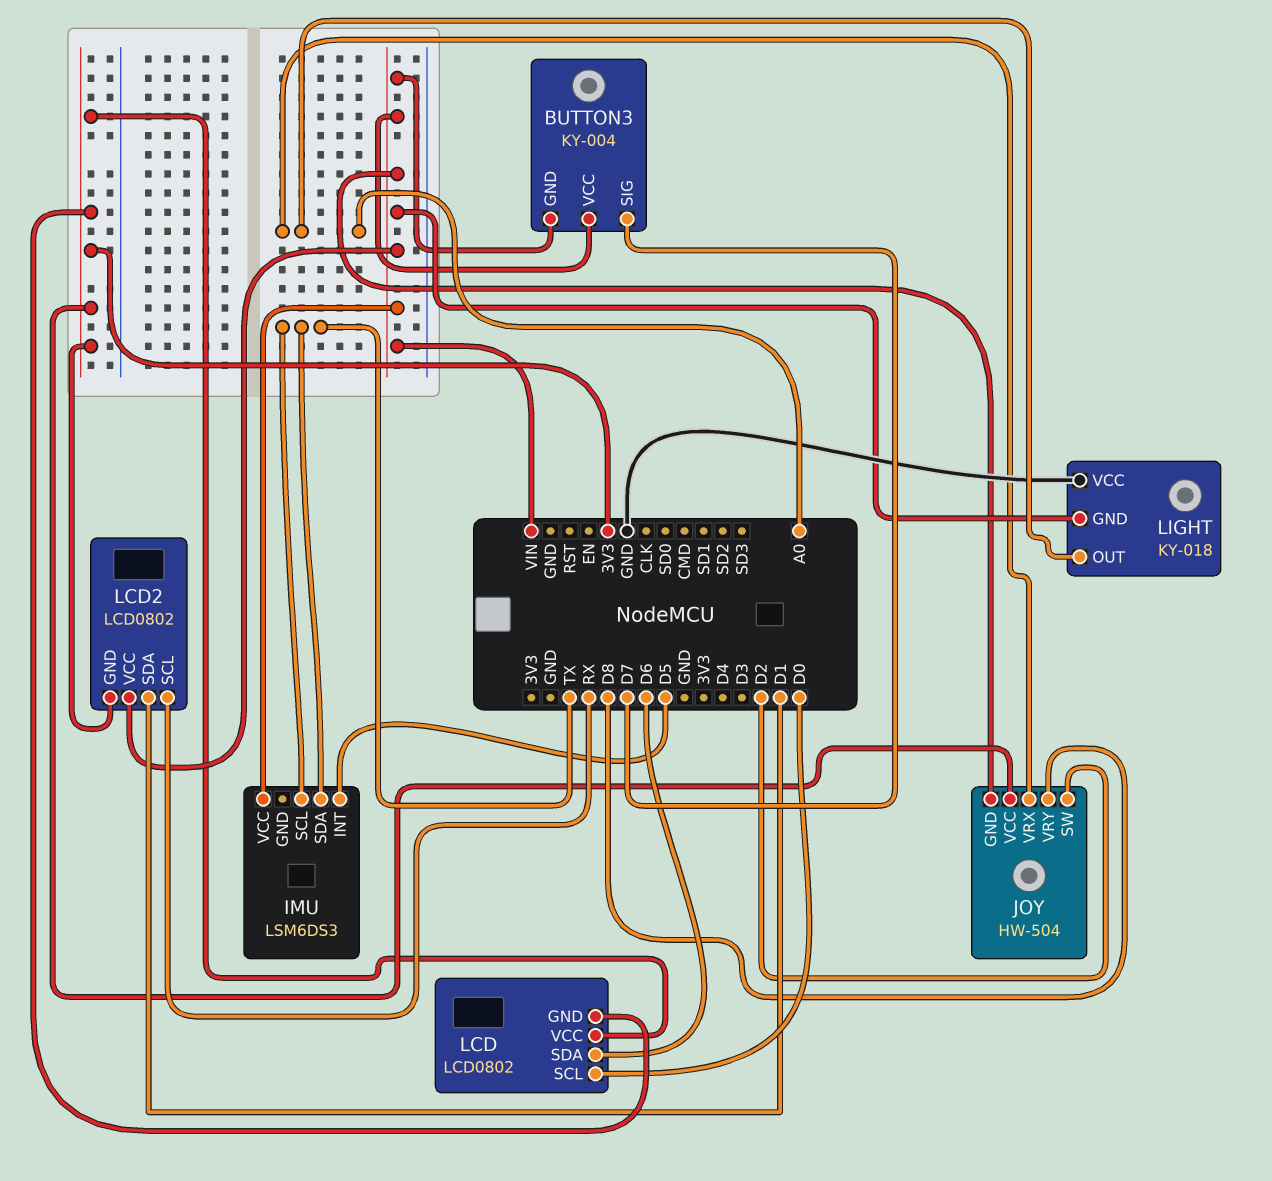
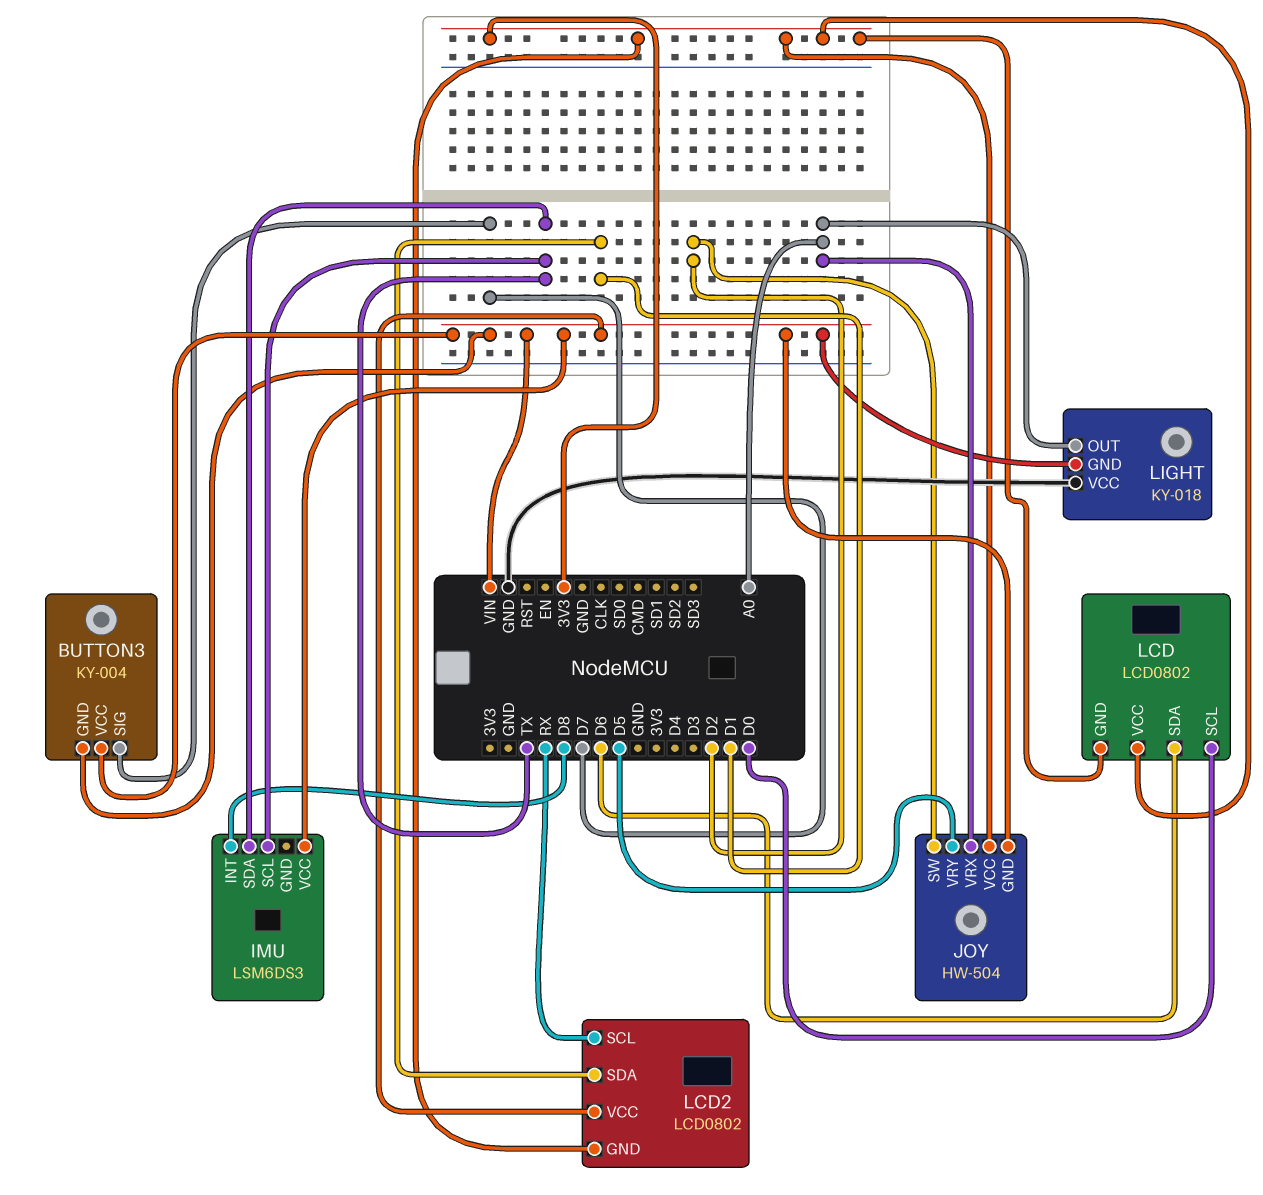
IMU pin INT: D5 -> D8
JOY pin VRY: D8 -> D5

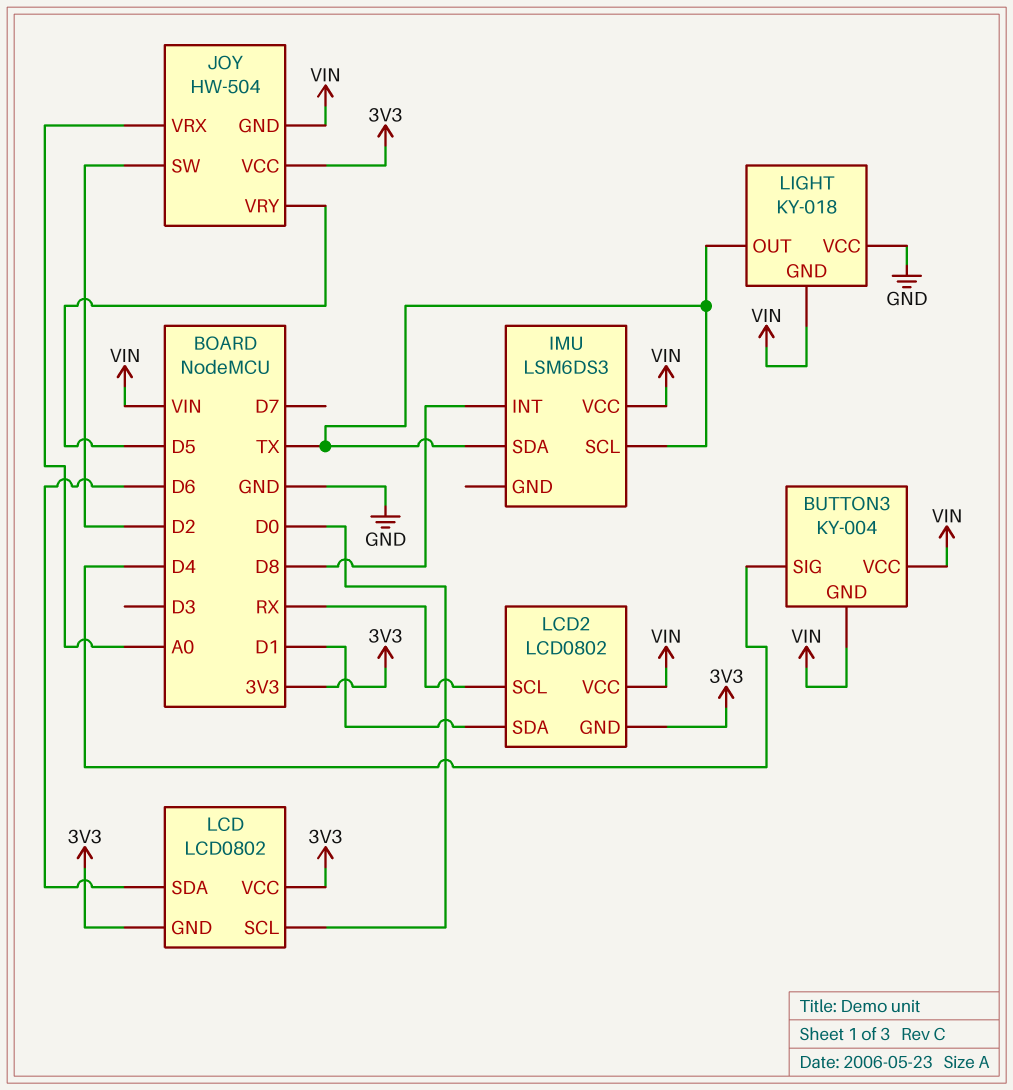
BUTTON3 pin SIG: D7 -> D4
LIGHT pin OUT: A0 -> TX

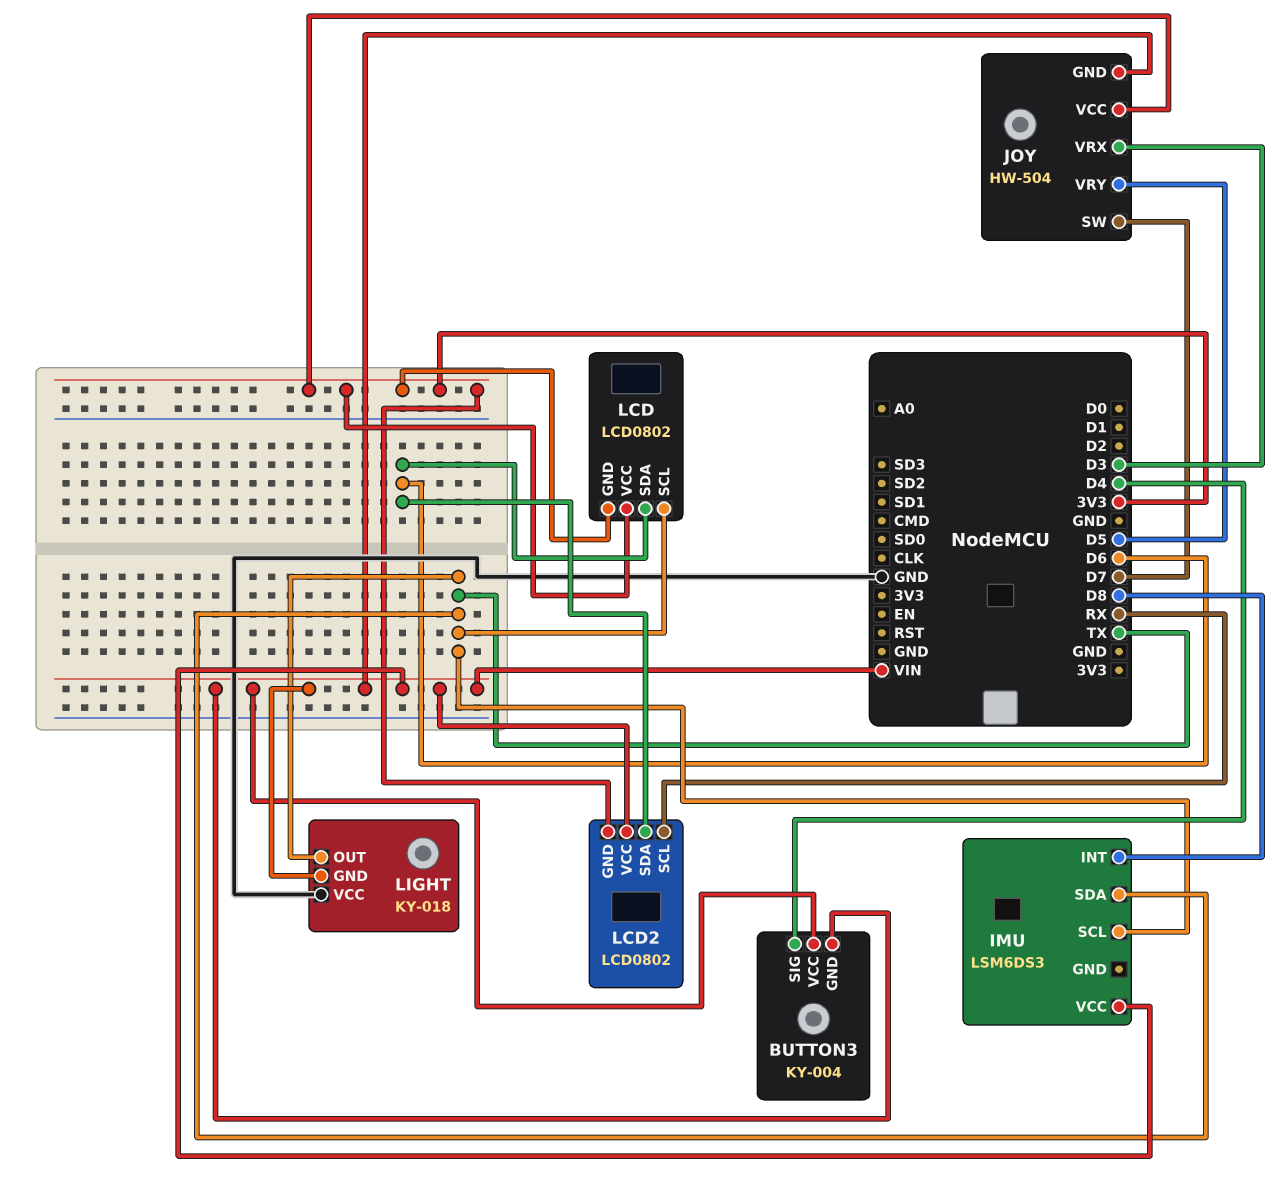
JOY pin SW: D2 -> D7
JOY pin VRX: A0 -> D3
LCD pin SCL: D0 -> TX
LCD2 pin SDA: D1 -> D6

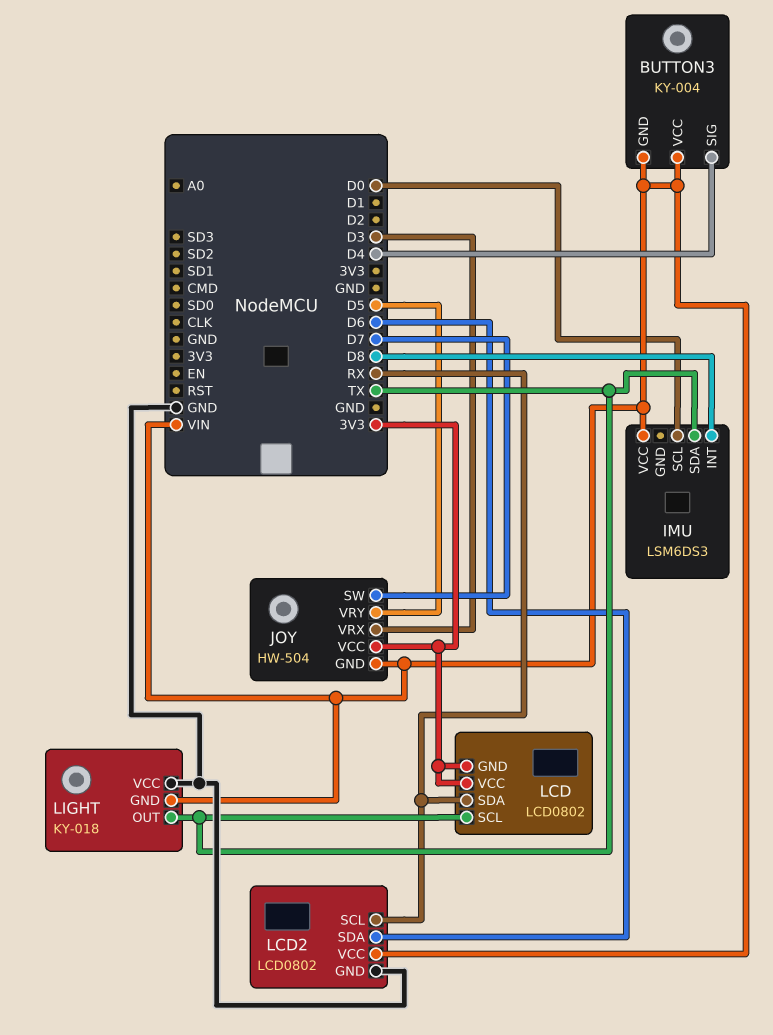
IMU pin SCL: TX -> D0
LCD pin SDA: D6 -> RX
LCD2 pin GND: 3V3 -> GND

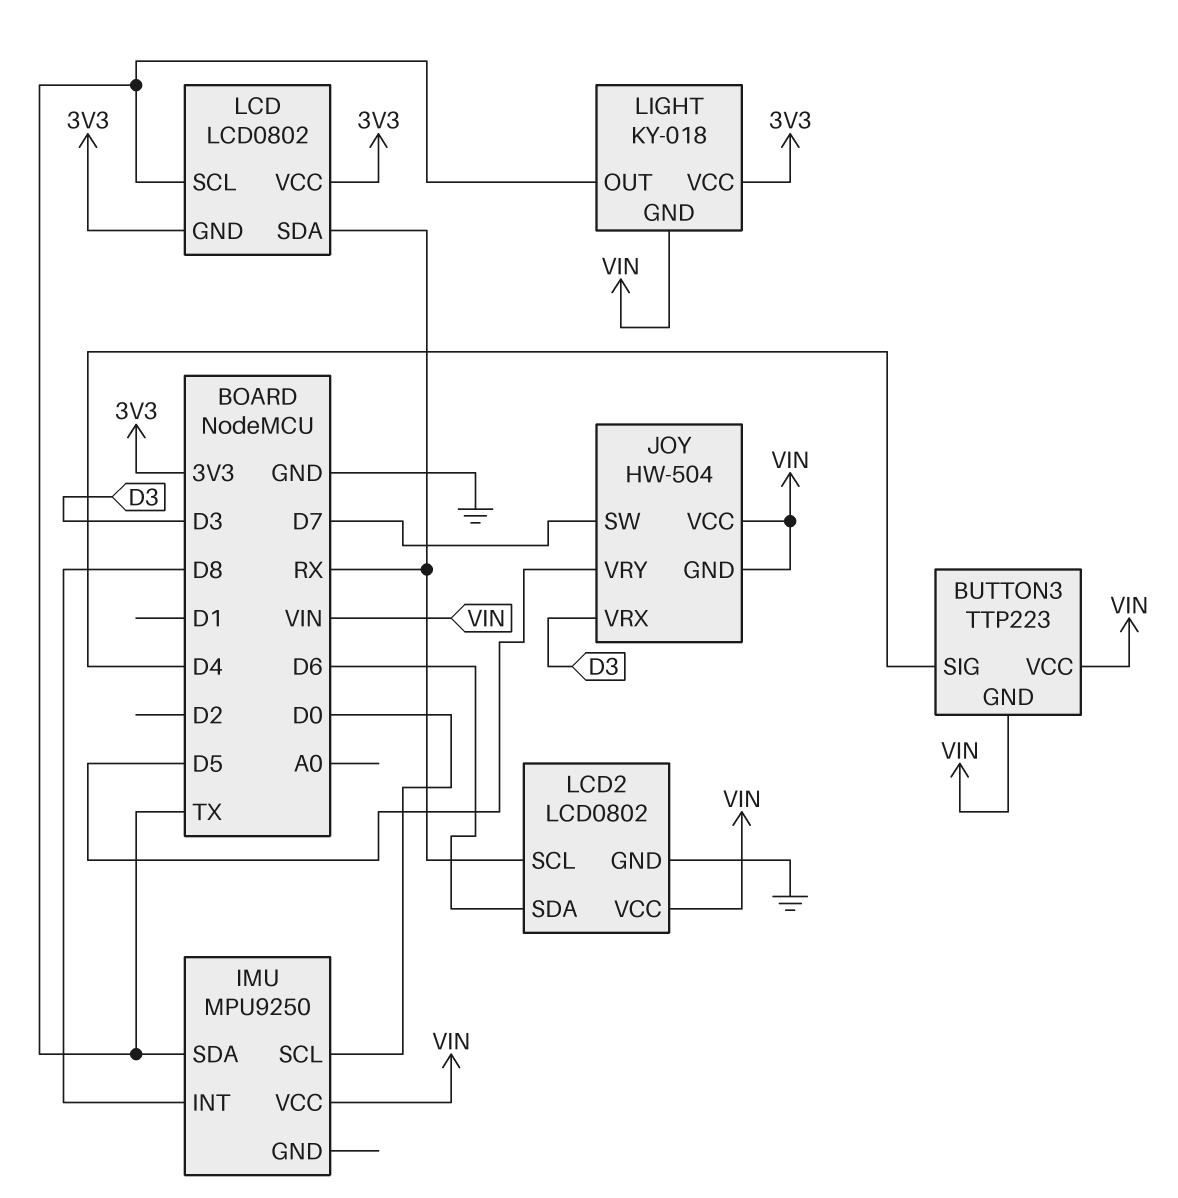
BUTTON3: KY-004 -> TTP223
IMU: LSM6DS3 -> MPU9250
JOY pin VCC: 3V3 -> VIN
LIGHT pin VCC: GND -> 3V3

